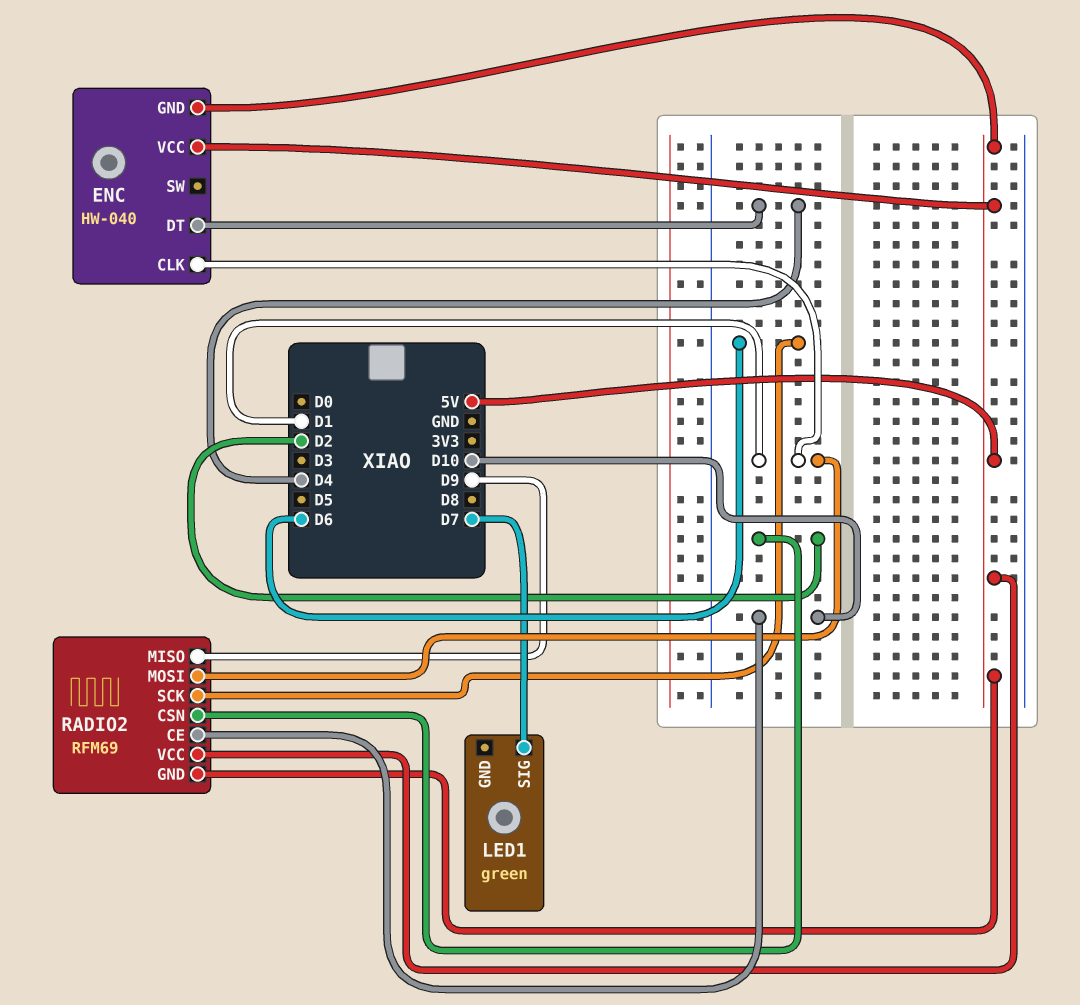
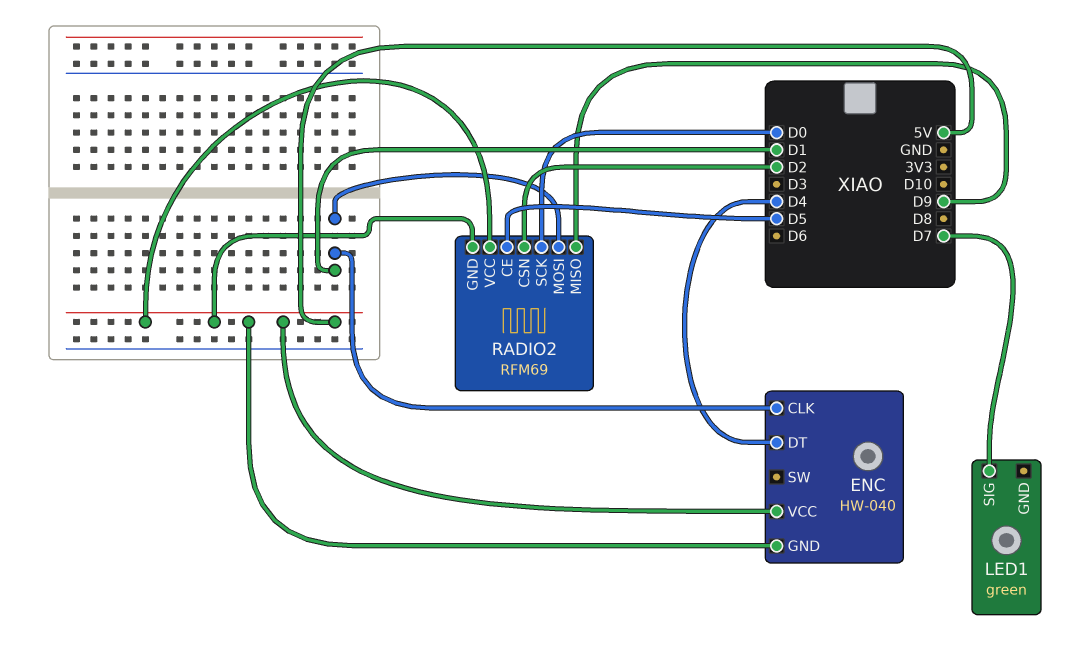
RADIO2 pin CE: D10 -> D5
RADIO2 pin SCK: D6 -> D0

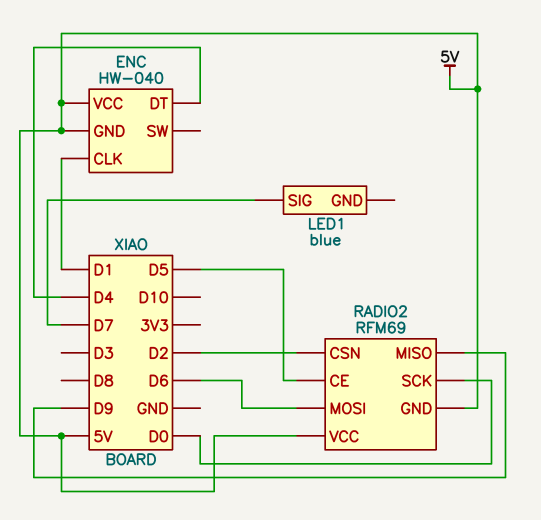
LED1: green -> blue
RADIO2 pin MOSI: D1 -> D6

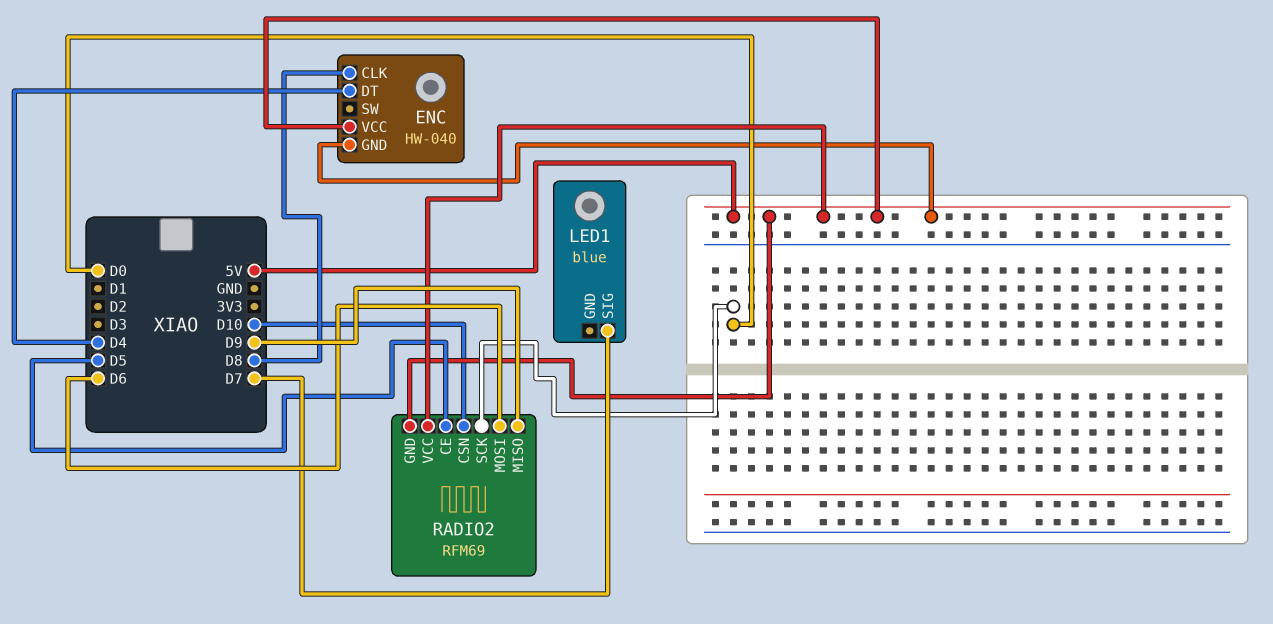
ENC pin CLK: D1 -> D8
RADIO2 pin CSN: D2 -> D10

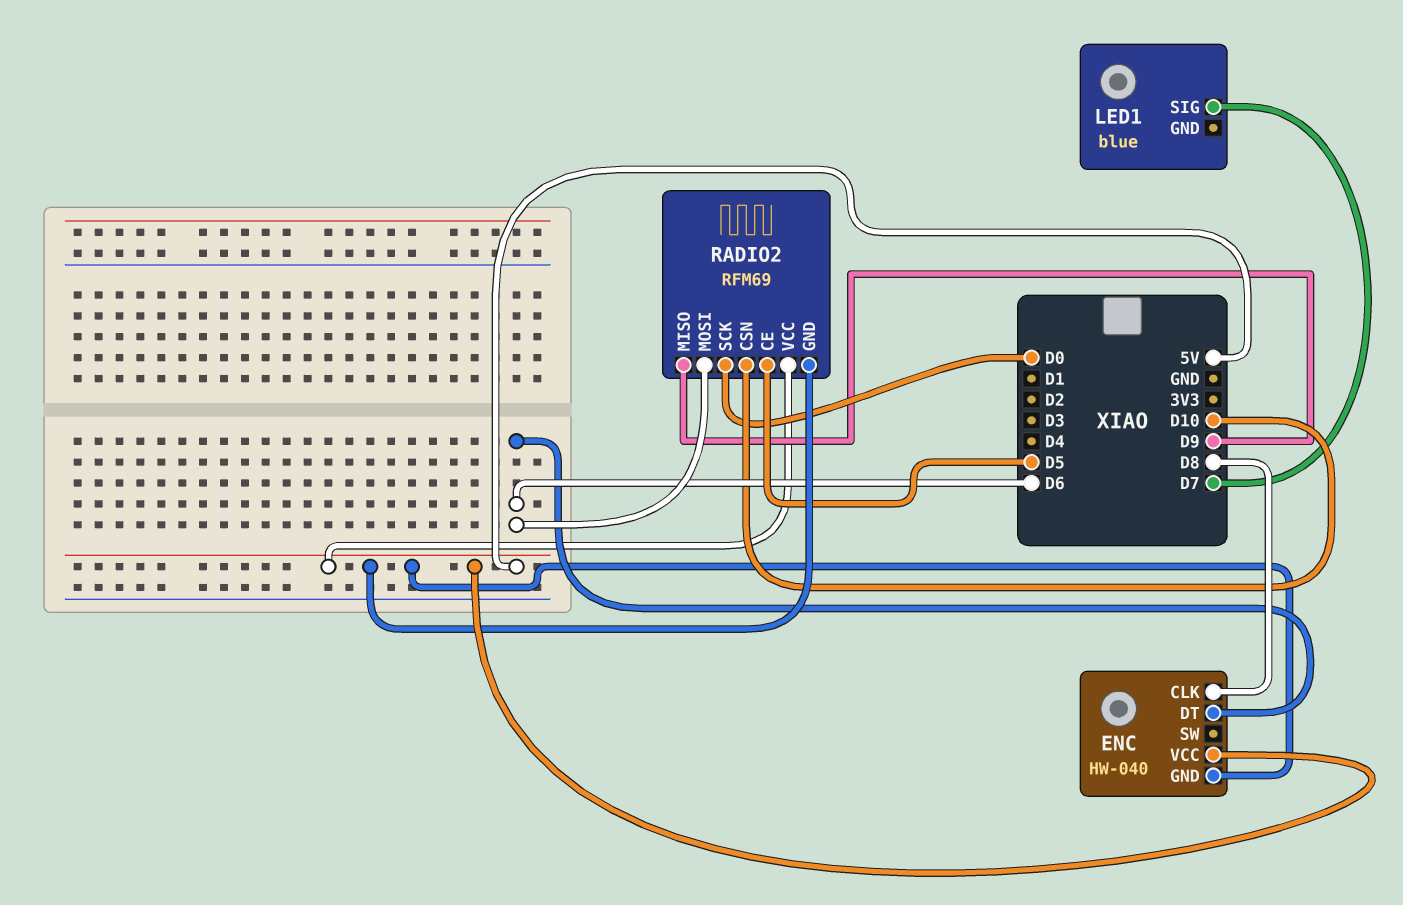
ENC pin DT: D4 -> D6

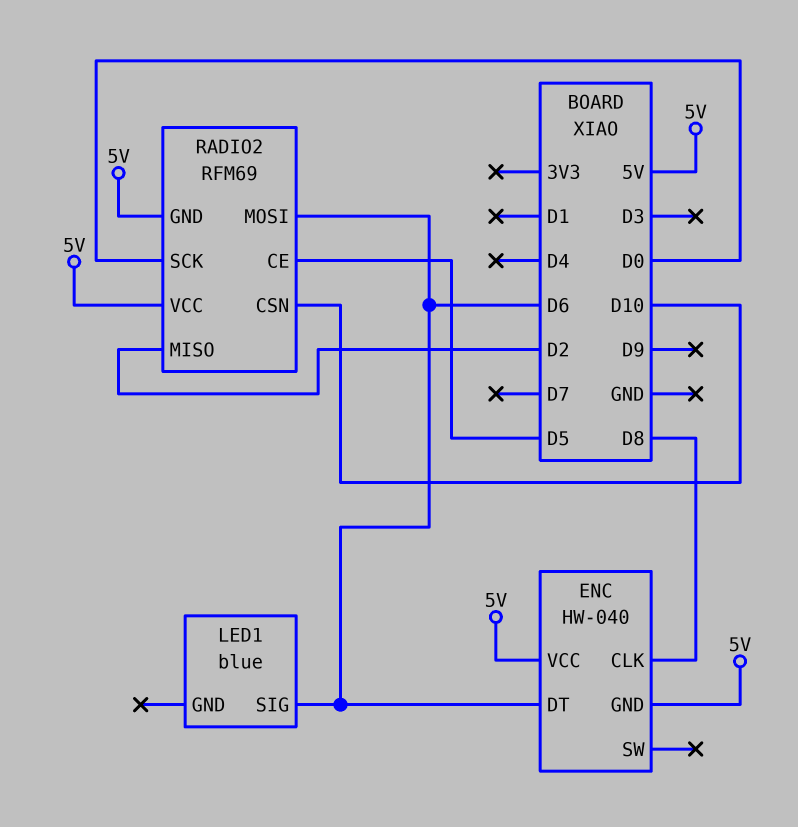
LED1 pin SIG: D7 -> D6
RADIO2 pin MISO: D9 -> D2

